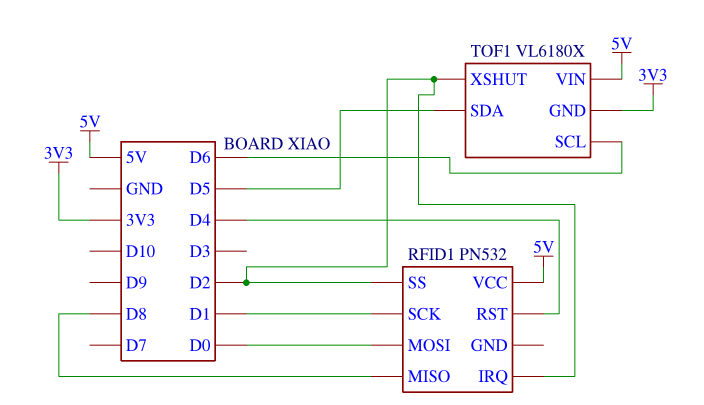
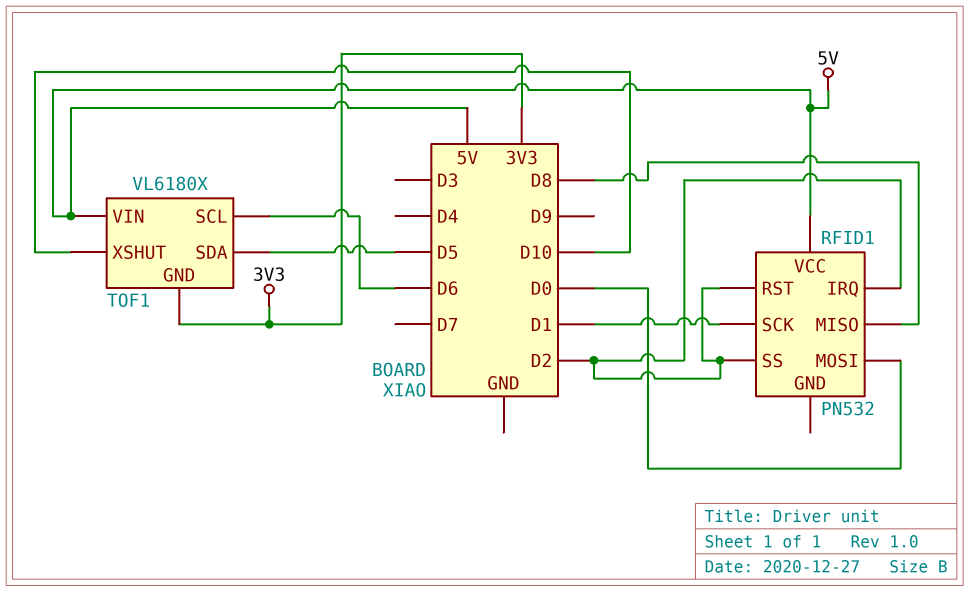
RFID1 pin RST: D4 -> D2
TOF1 pin XSHUT: D2 -> D10

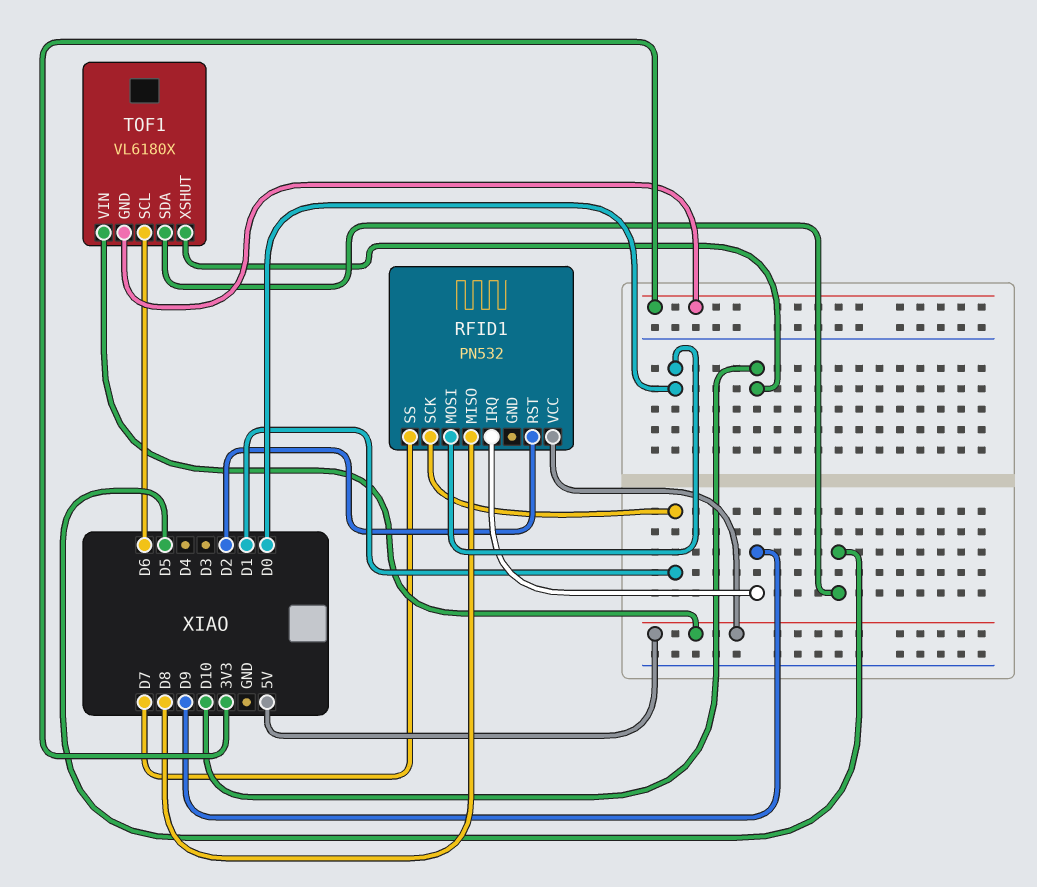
RFID1 pin IRQ: D2 -> D9
RFID1 pin SS: D2 -> D7

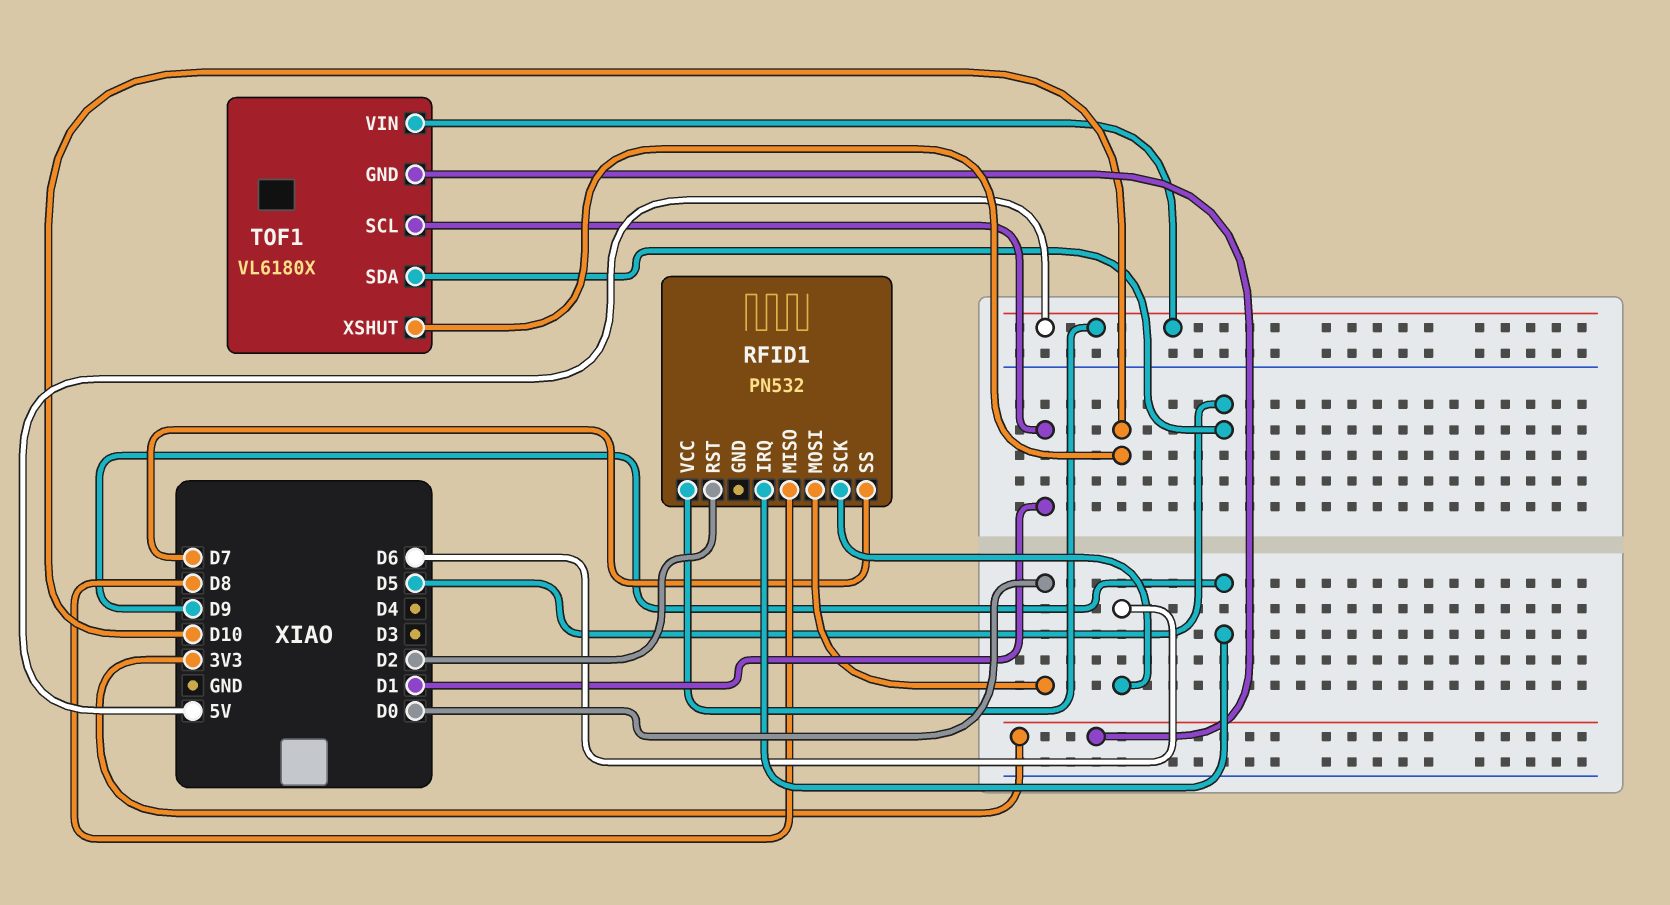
RFID1 pin SCK: D1 -> D6
TOF1 pin SCL: D6 -> D1

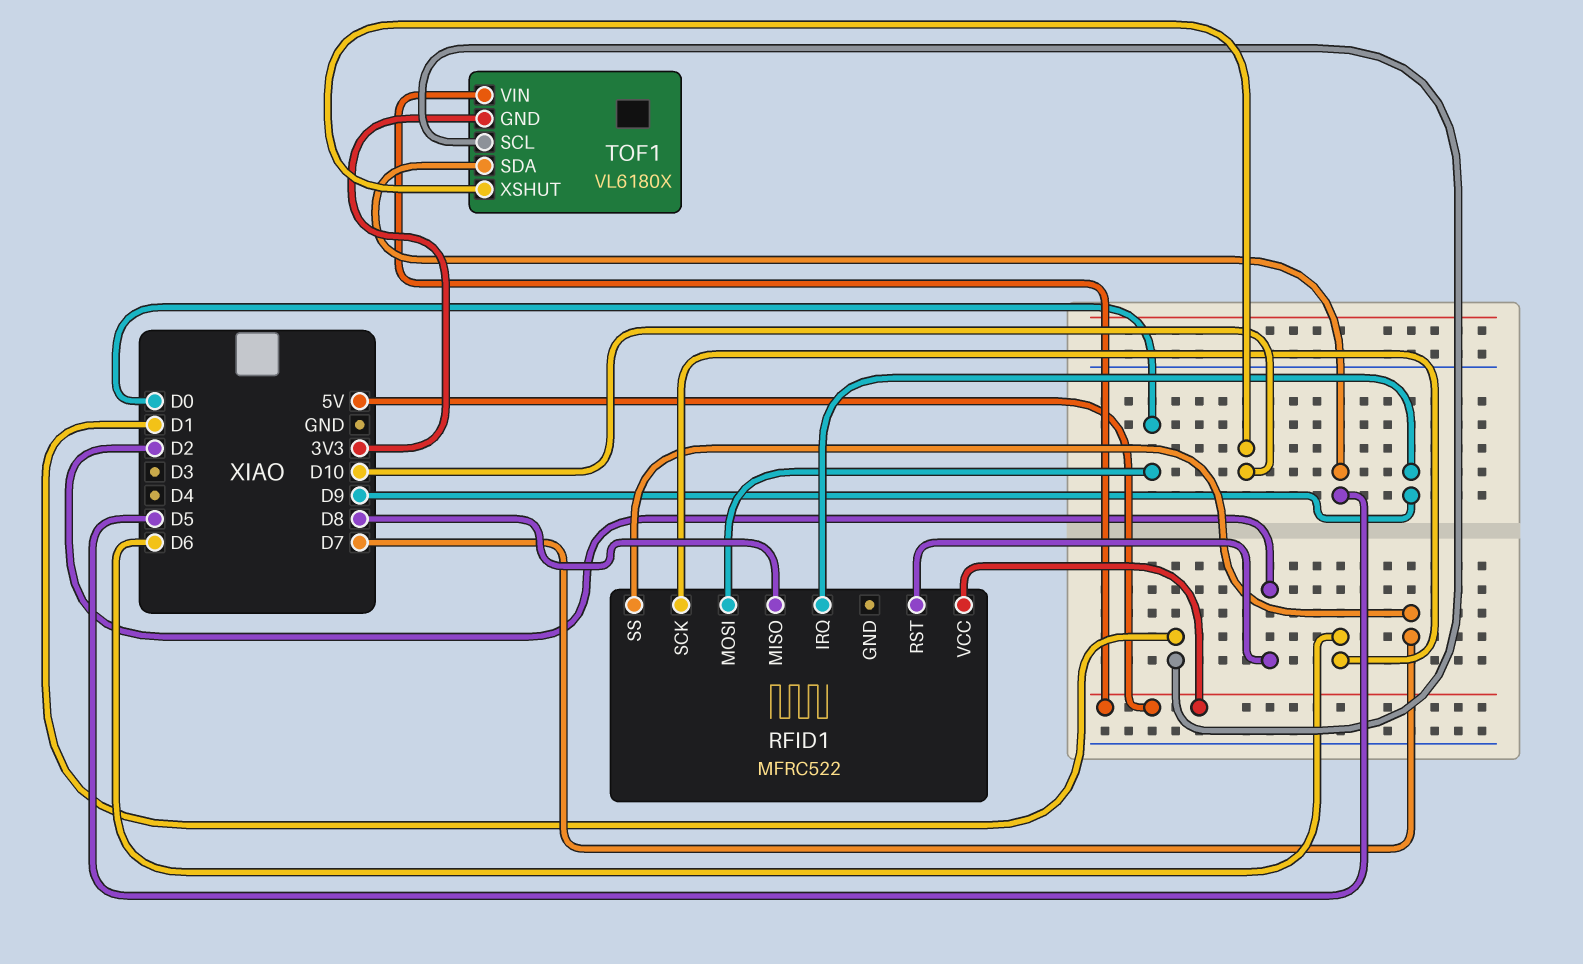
RFID1: PN532 -> MFRC522

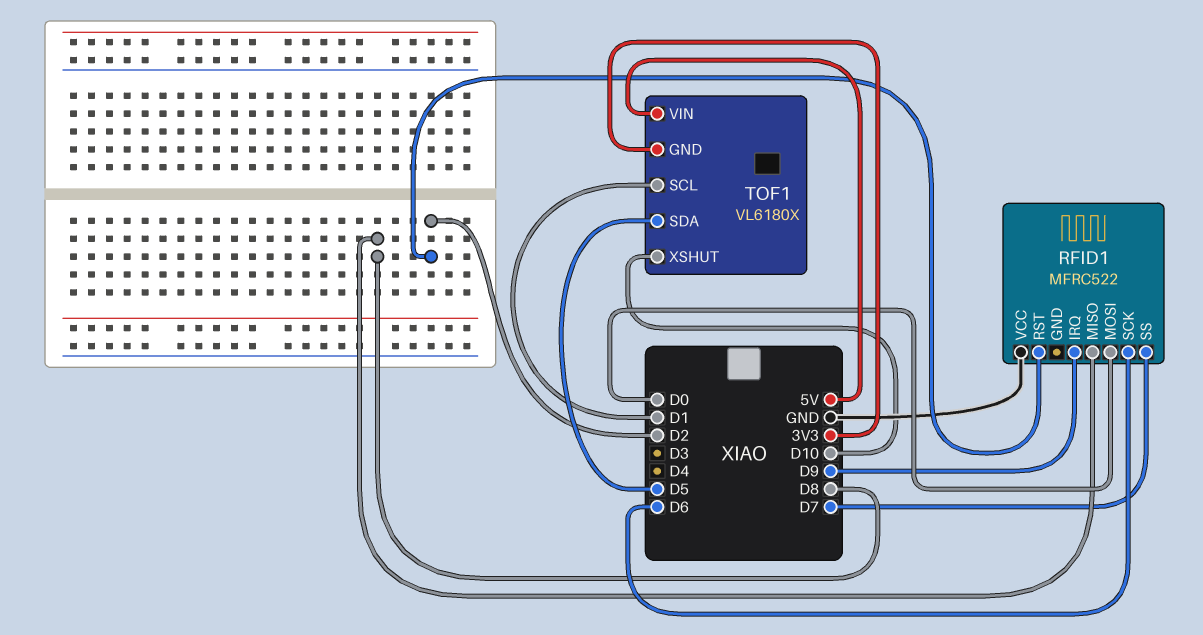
RFID1 pin VCC: 5V -> GND

